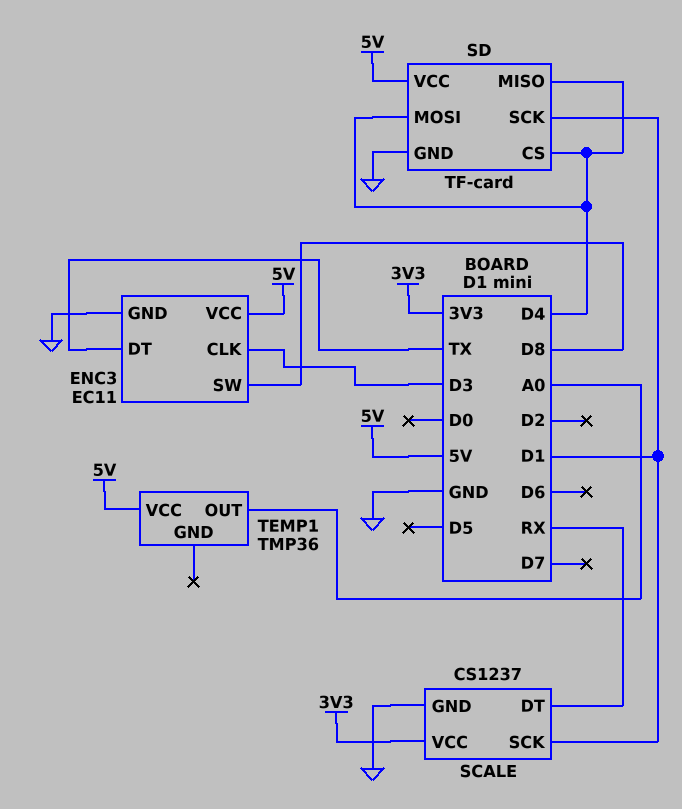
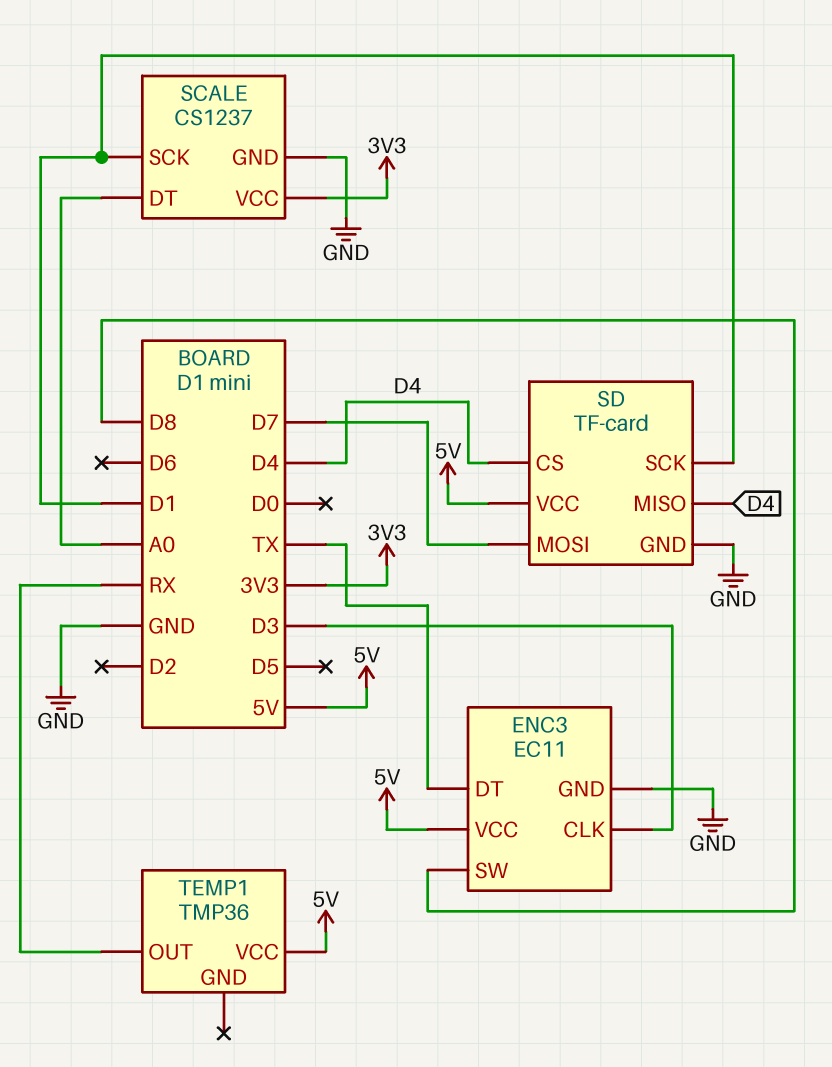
SCALE pin DT: RX -> A0
SD pin MOSI: D4 -> D7
TEMP1 pin OUT: A0 -> RX

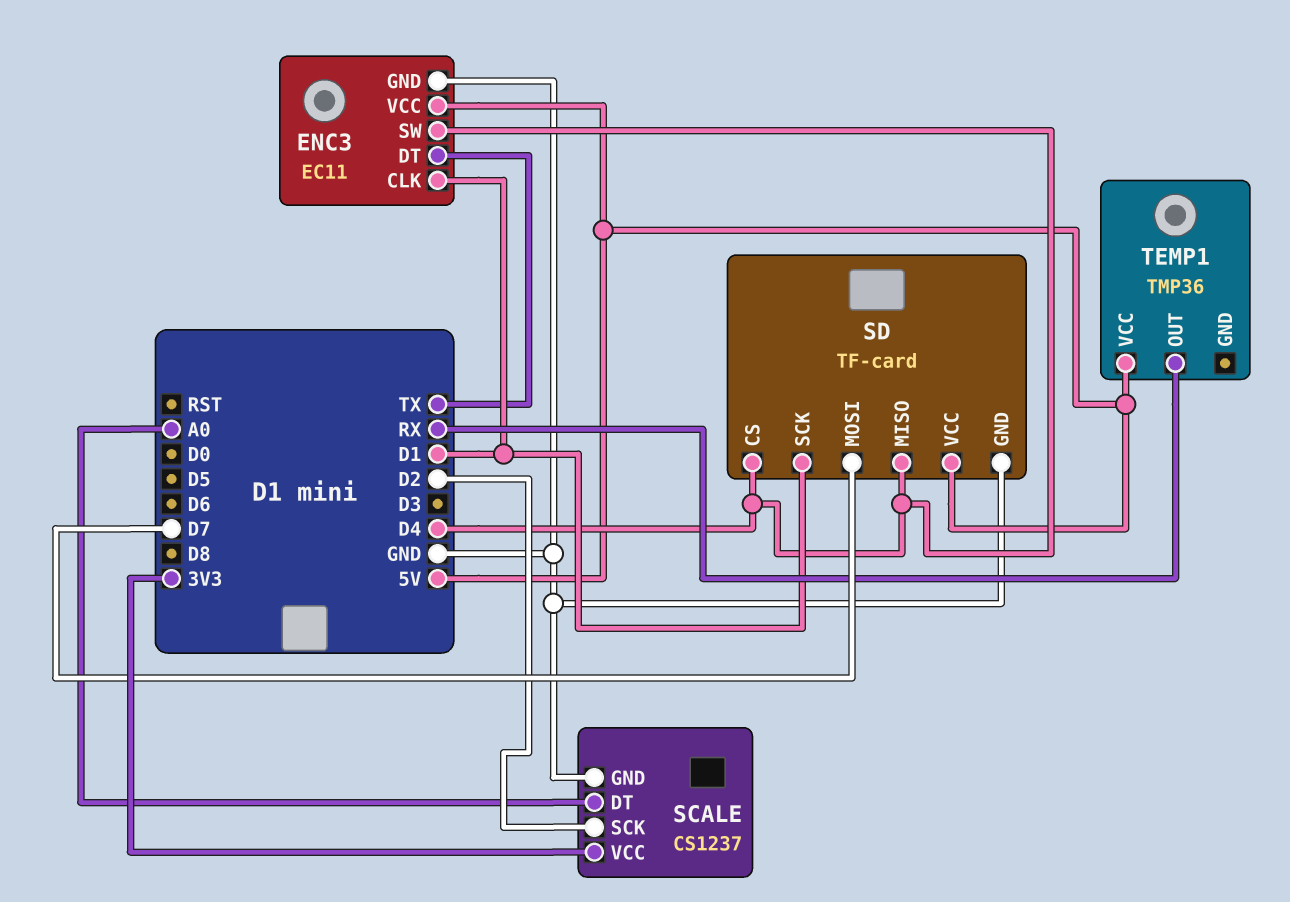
ENC3 pin CLK: D3 -> D1
ENC3 pin SW: D8 -> D4
SCALE pin SCK: D1 -> D2

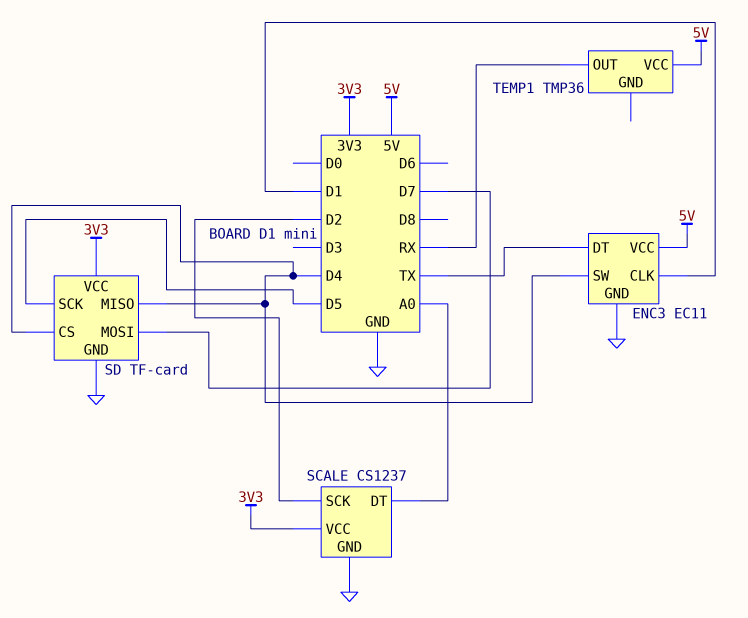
SD pin SCK: D1 -> D5
SD pin VCC: 5V -> 3V3

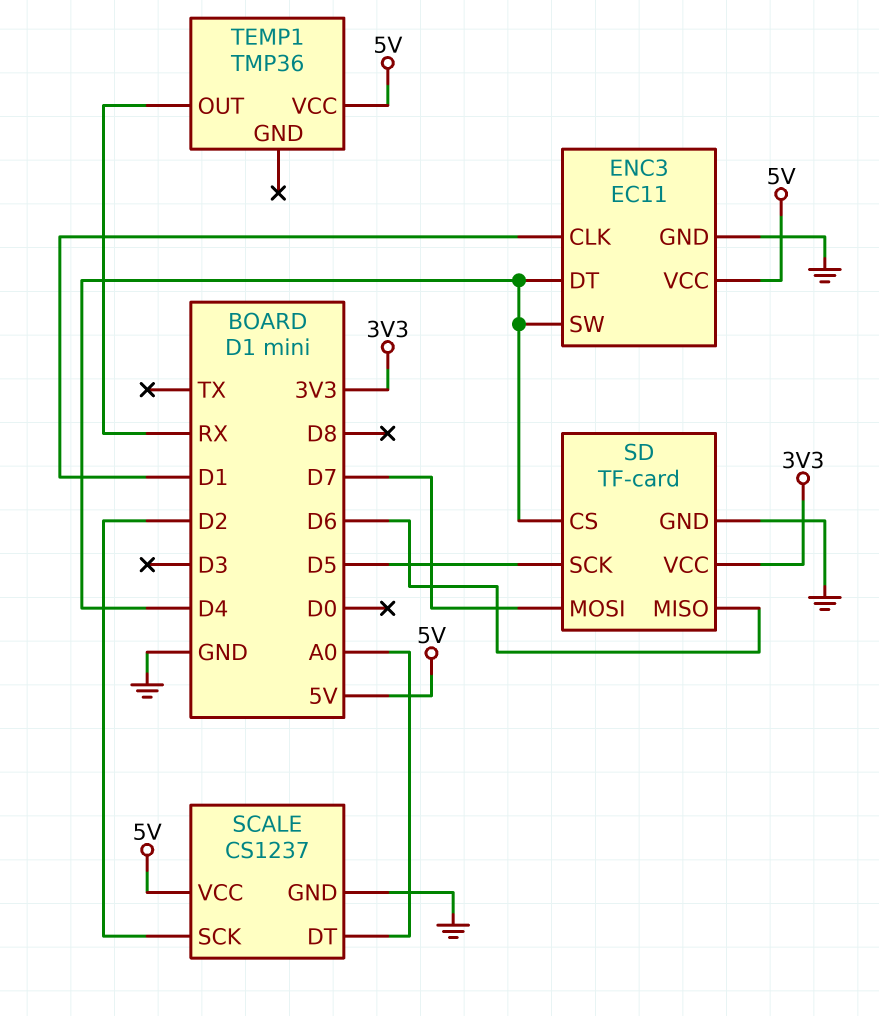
ENC3 pin DT: TX -> D4
SCALE pin VCC: 3V3 -> 5V
SD pin MISO: D4 -> D6

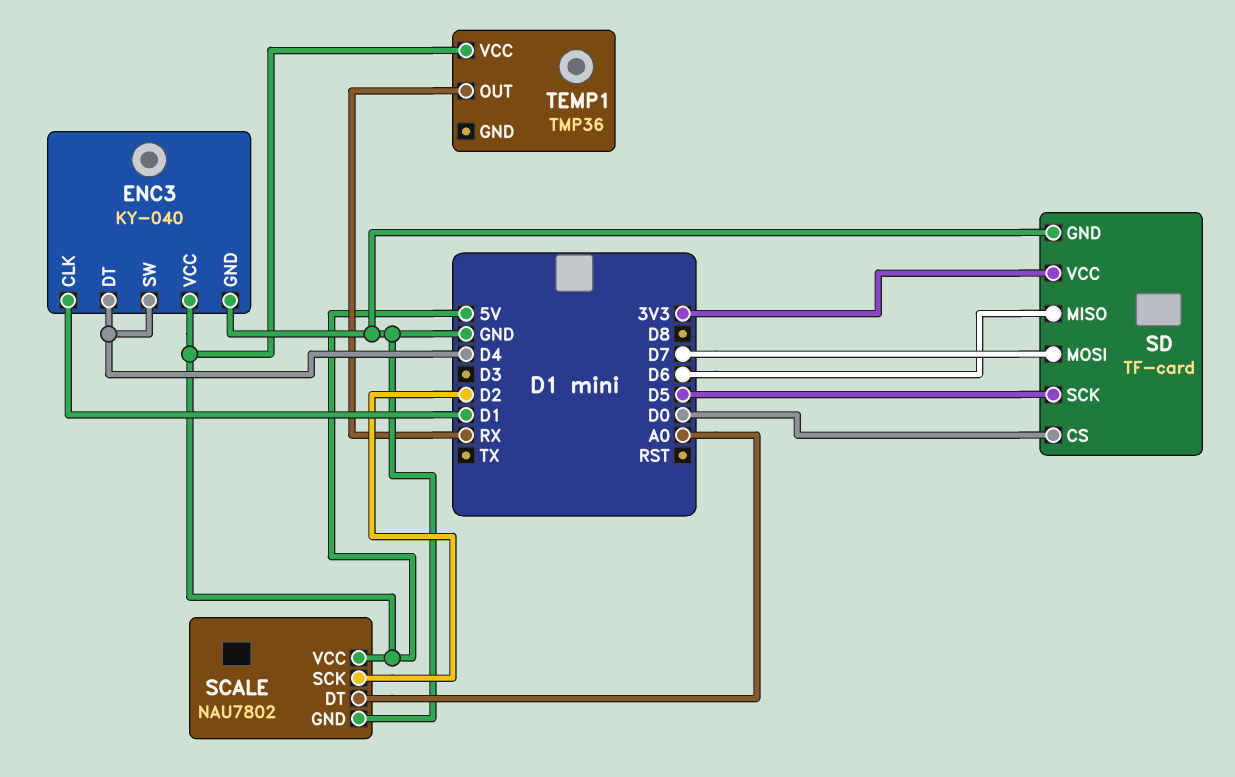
ENC3: EC11 -> KY-040
SCALE: CS1237 -> NAU7802
SD pin CS: D4 -> D0

